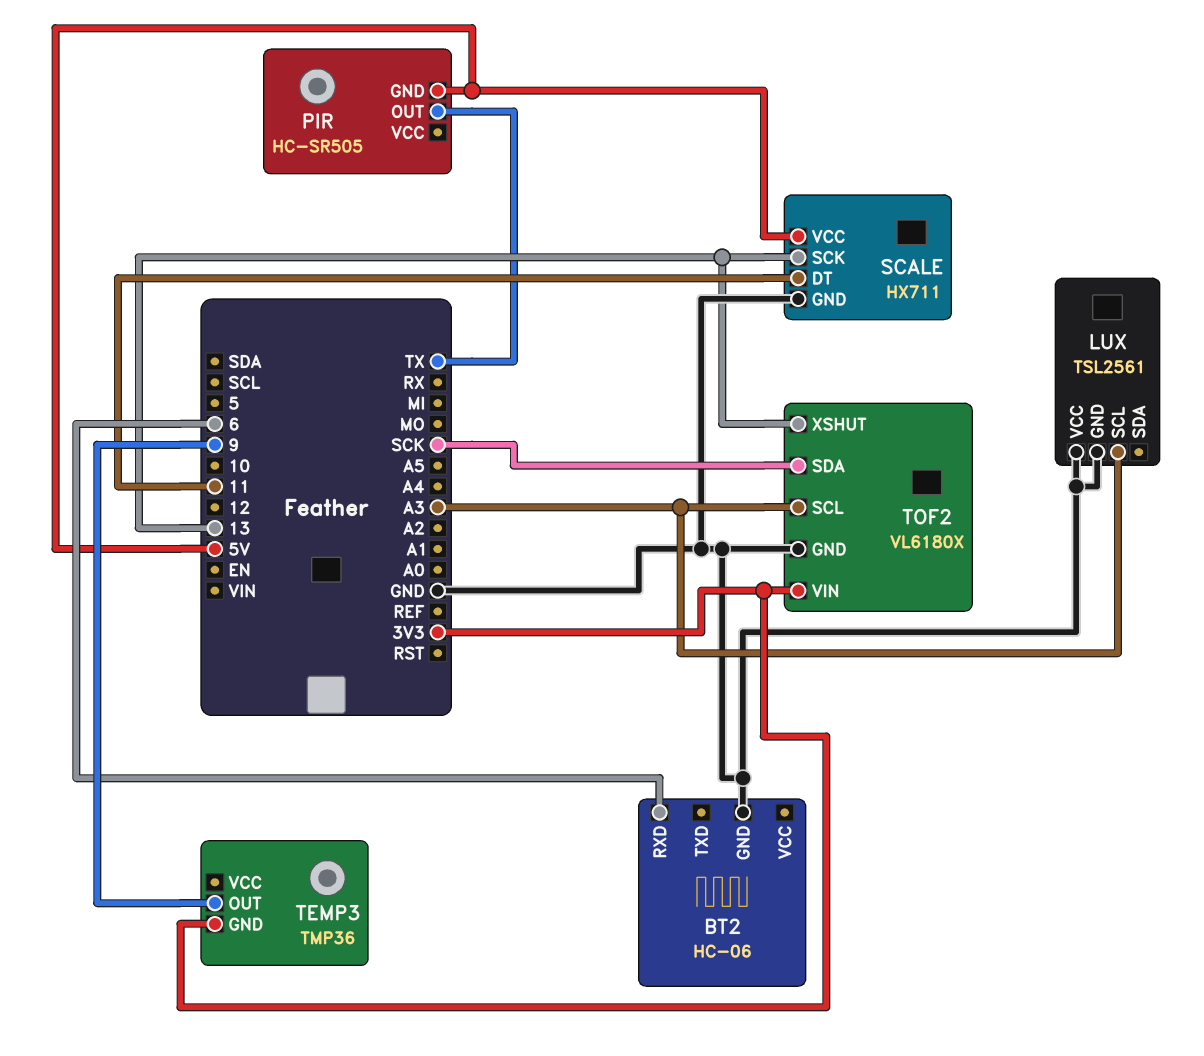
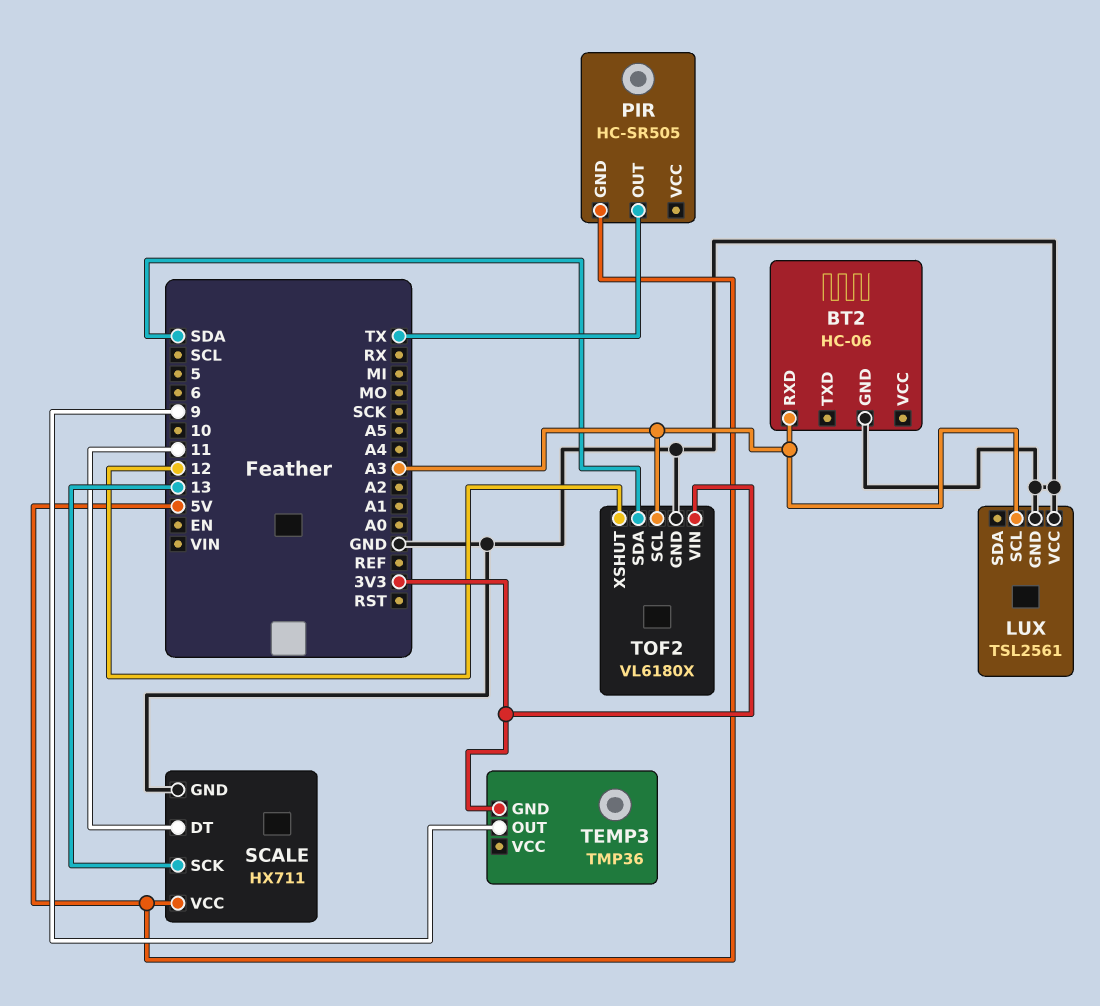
BT2 pin RXD: 6 -> A3
TOF2 pin SDA: SCK -> SDA
TOF2 pin XSHUT: 13 -> 12

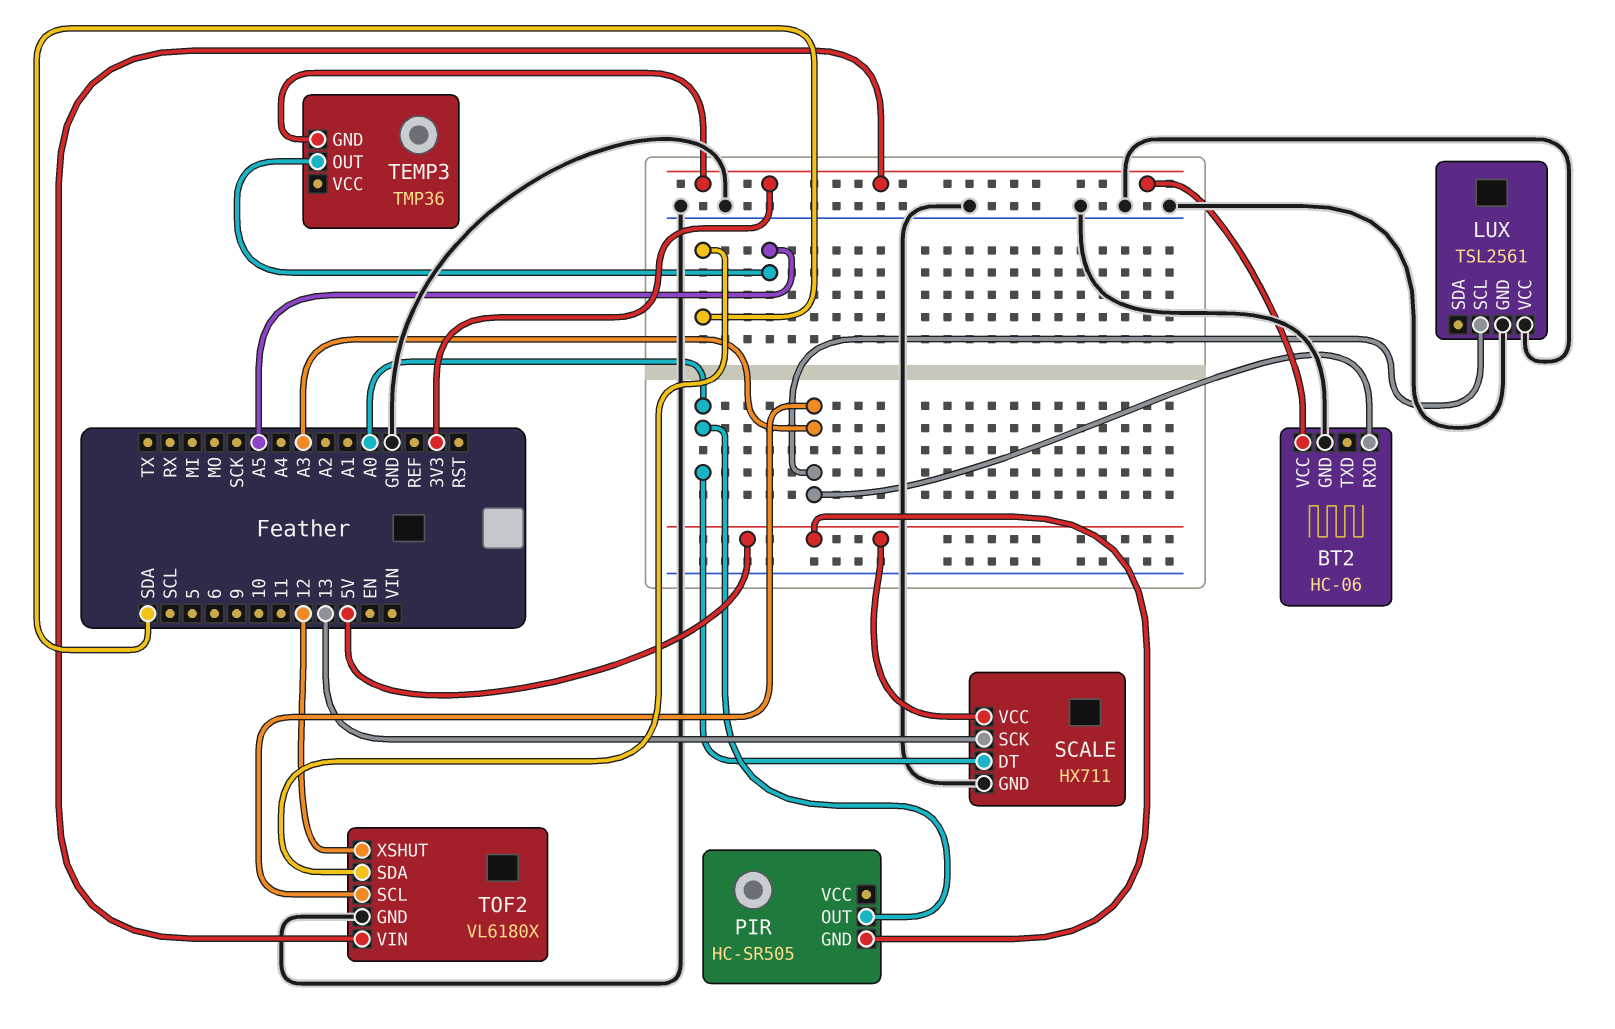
BT2 pin VCC: none -> 3V3
PIR pin OUT: TX -> A0
SCALE pin DT: 11 -> A0
TEMP3 pin OUT: 9 -> A5

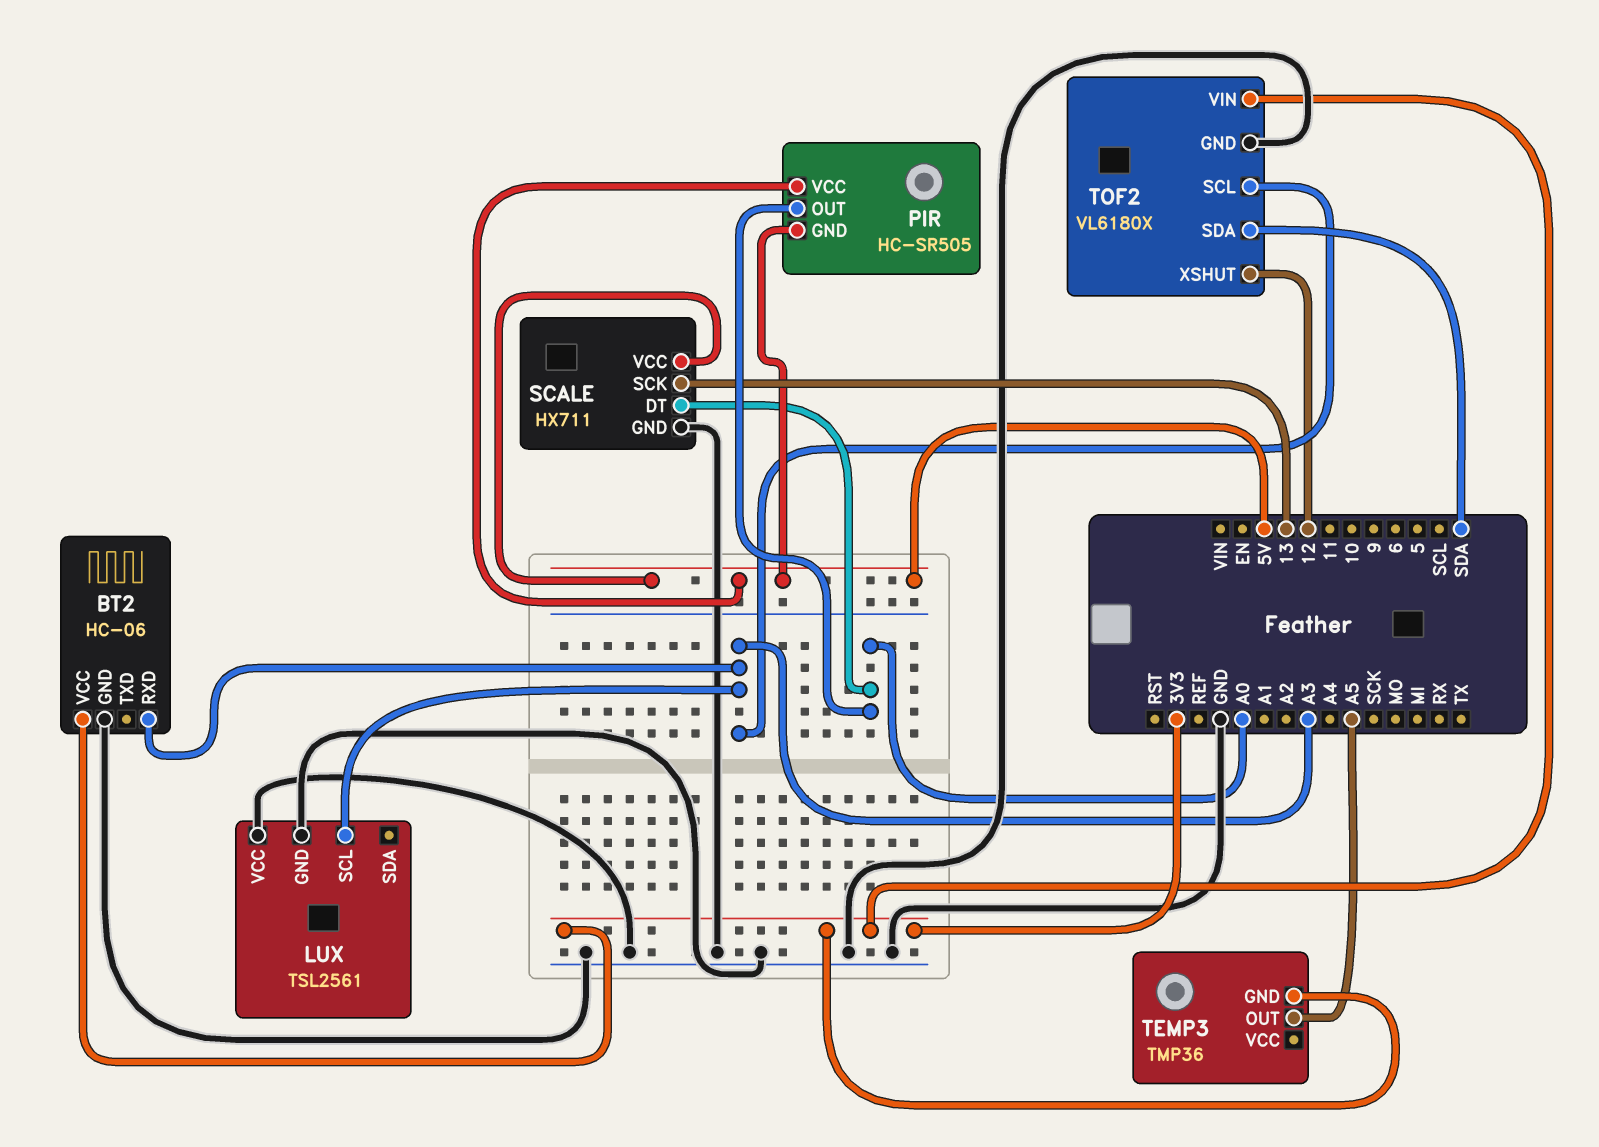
PIR pin VCC: none -> 5V

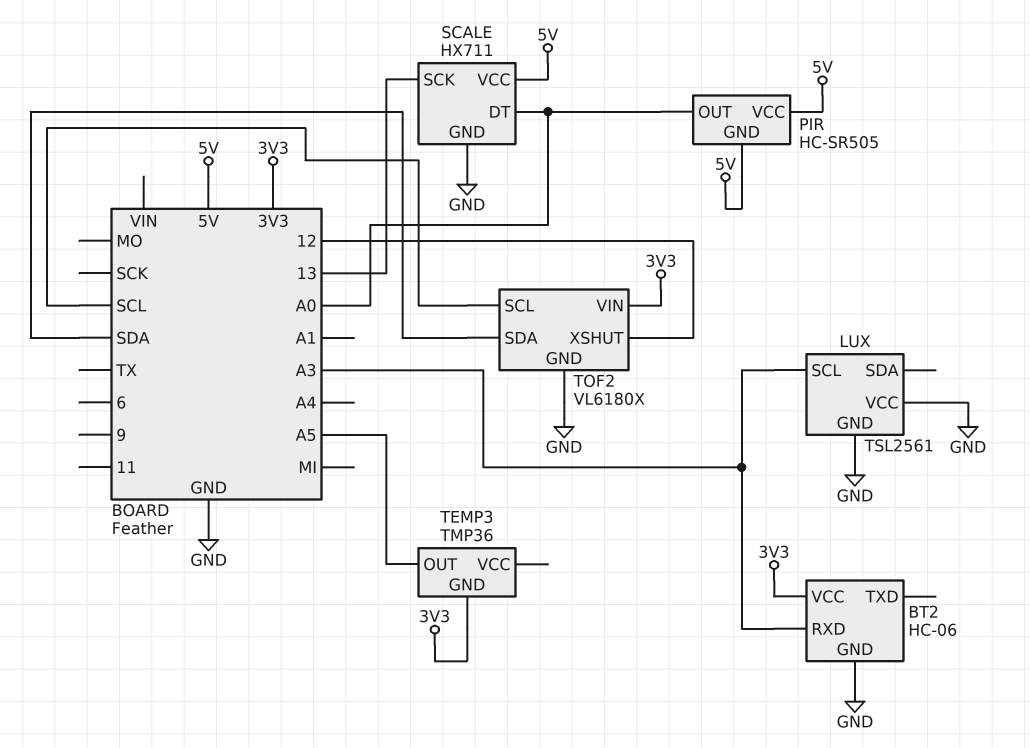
TOF2 pin SCL: A3 -> SCL

